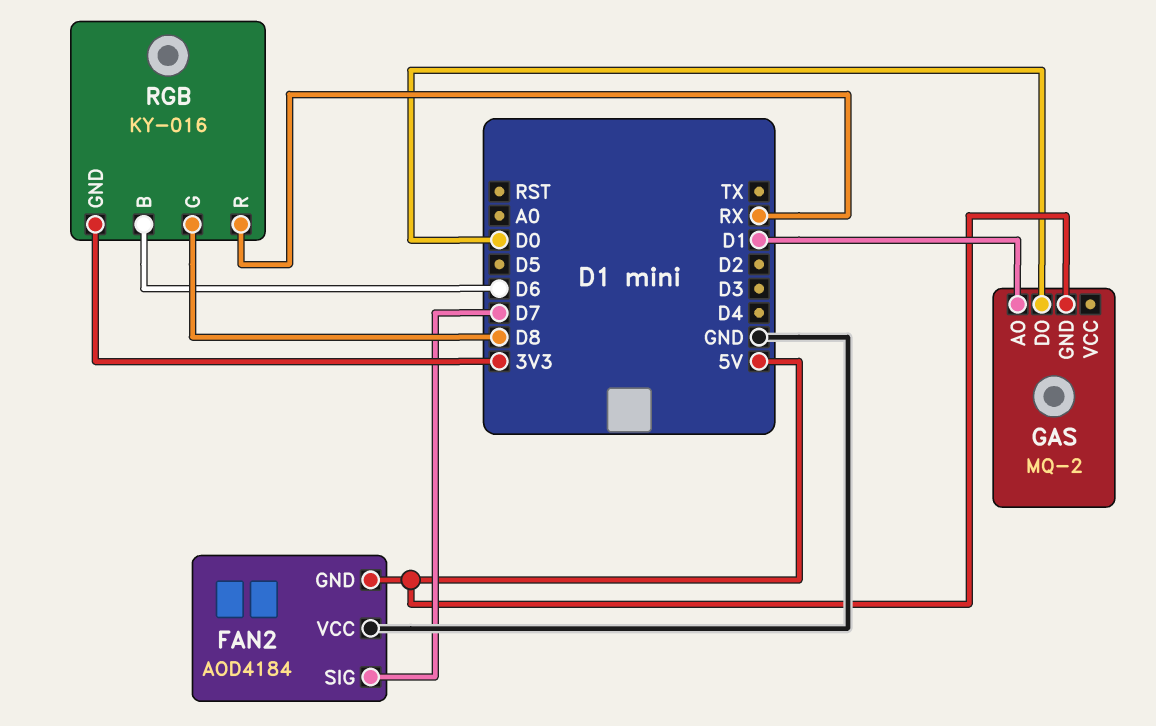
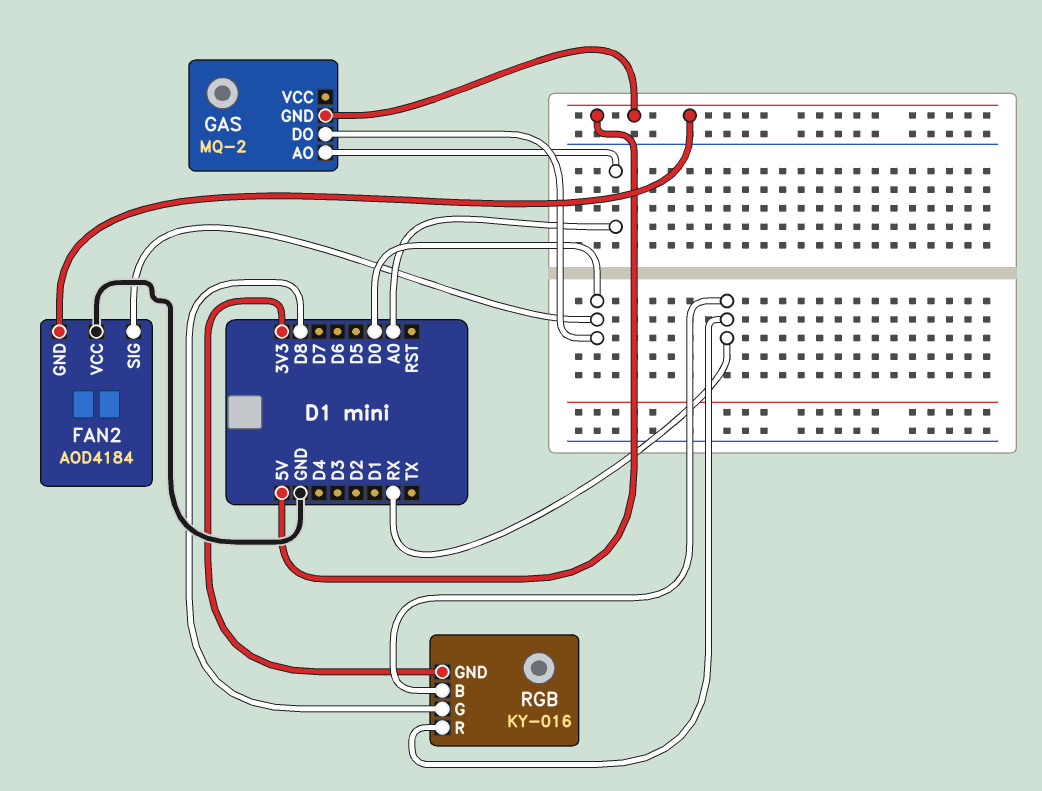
FAN2 pin SIG: D7 -> D0
GAS pin AO: D1 -> A0
RGB pin B: D6 -> RX

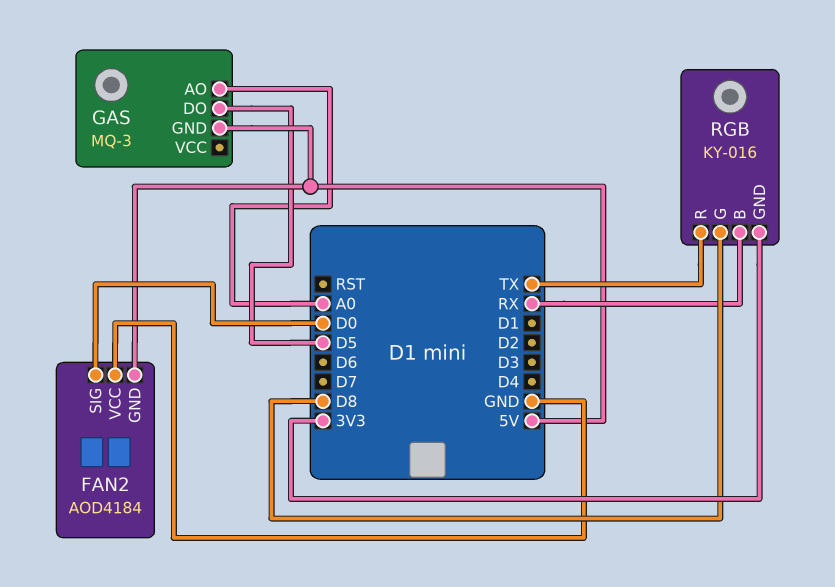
GAS: MQ-2 -> MQ-3
GAS pin DO: D0 -> D5
RGB pin R: RX -> TX

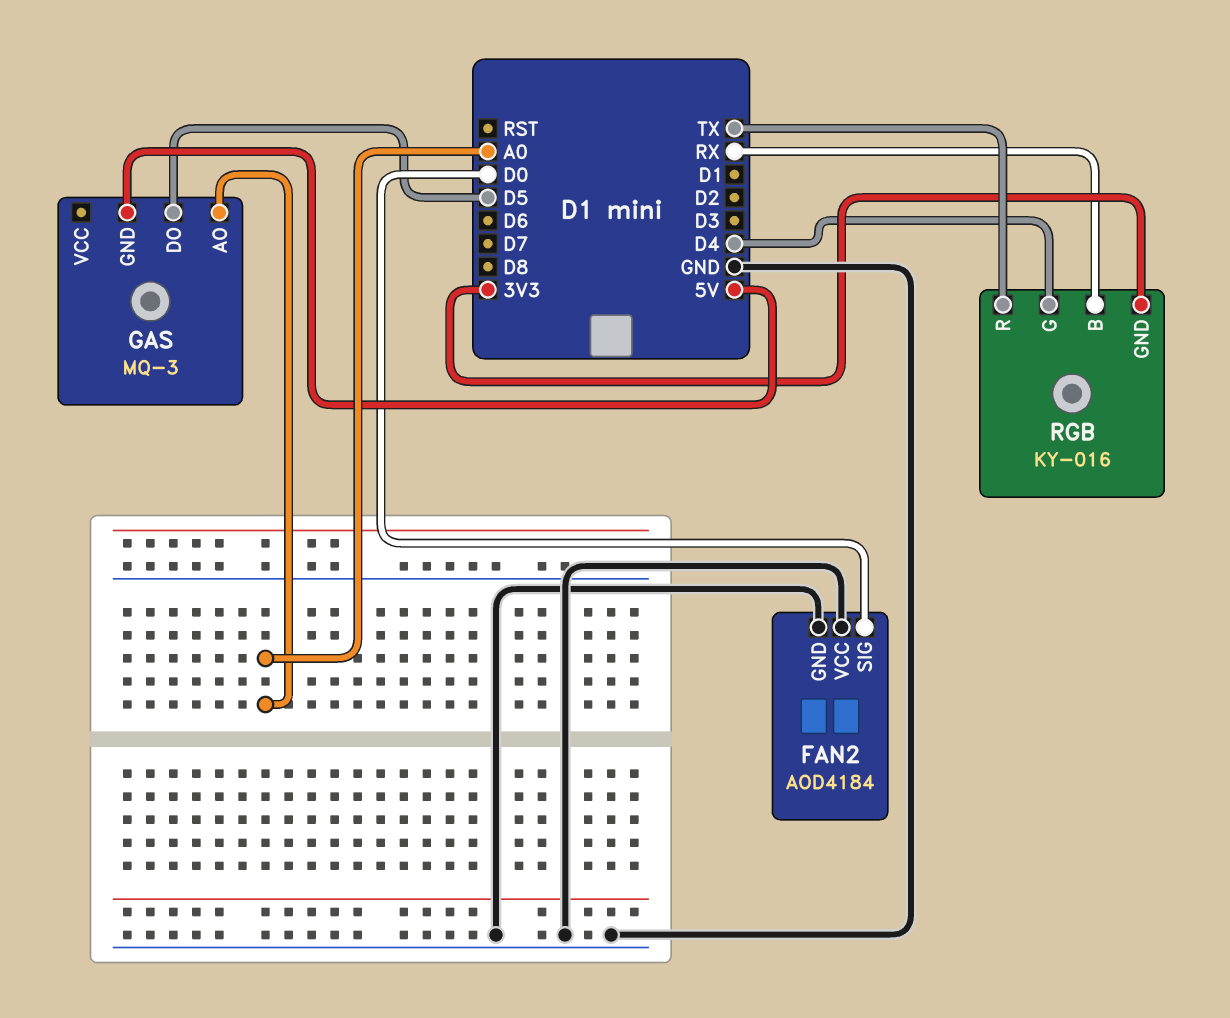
FAN2 pin GND: 5V -> GND
RGB pin G: D8 -> D4

